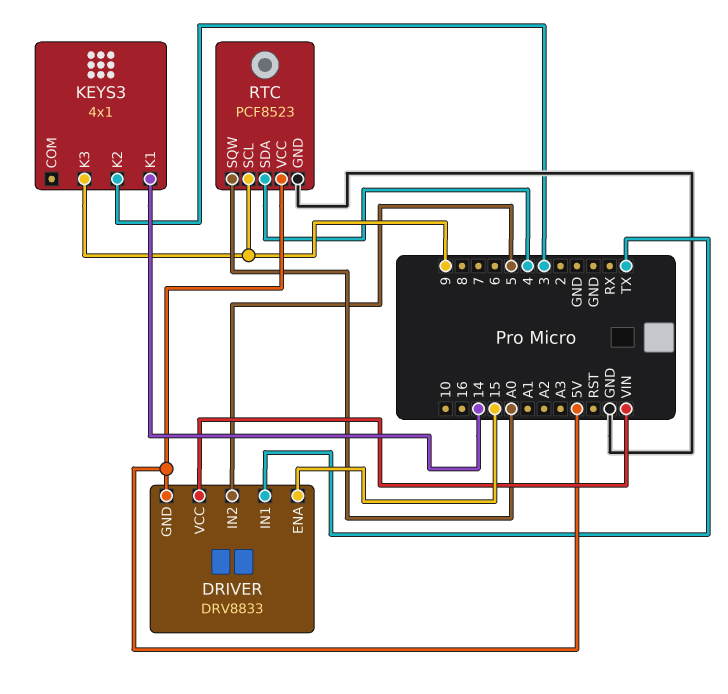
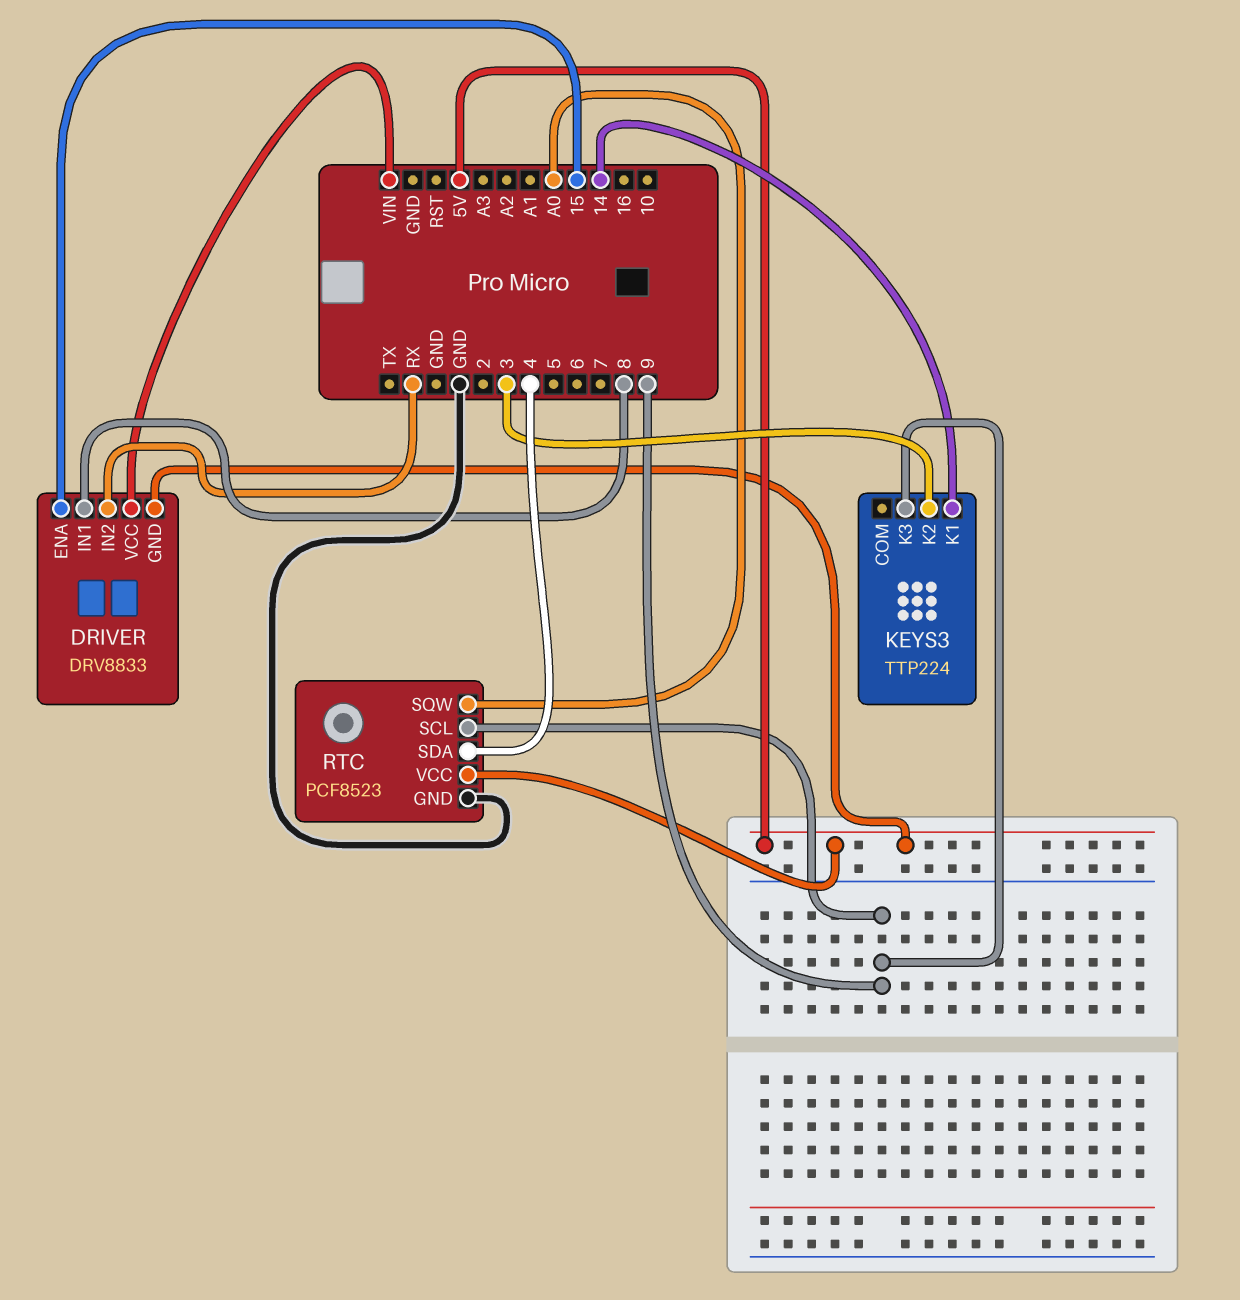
DRIVER pin IN1: TX -> 8
DRIVER pin IN2: 5 -> RX
KEYS3: 4x1 -> TTP224

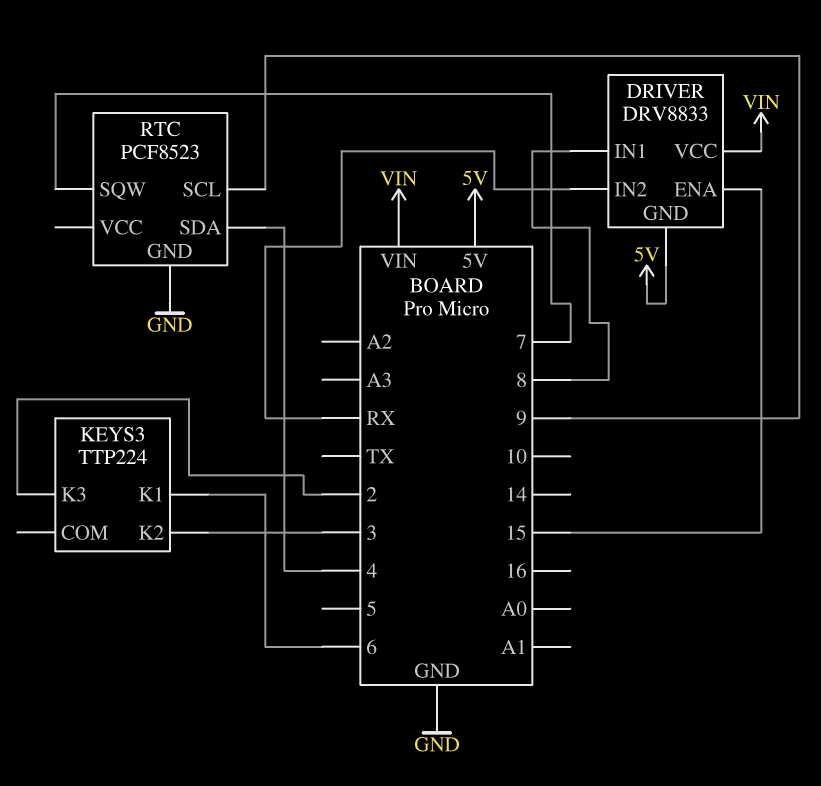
KEYS3 pin K1: 14 -> 6
KEYS3 pin K3: 9 -> 2
RTC pin SQW: A0 -> 7
RTC pin VCC: 5V -> none

